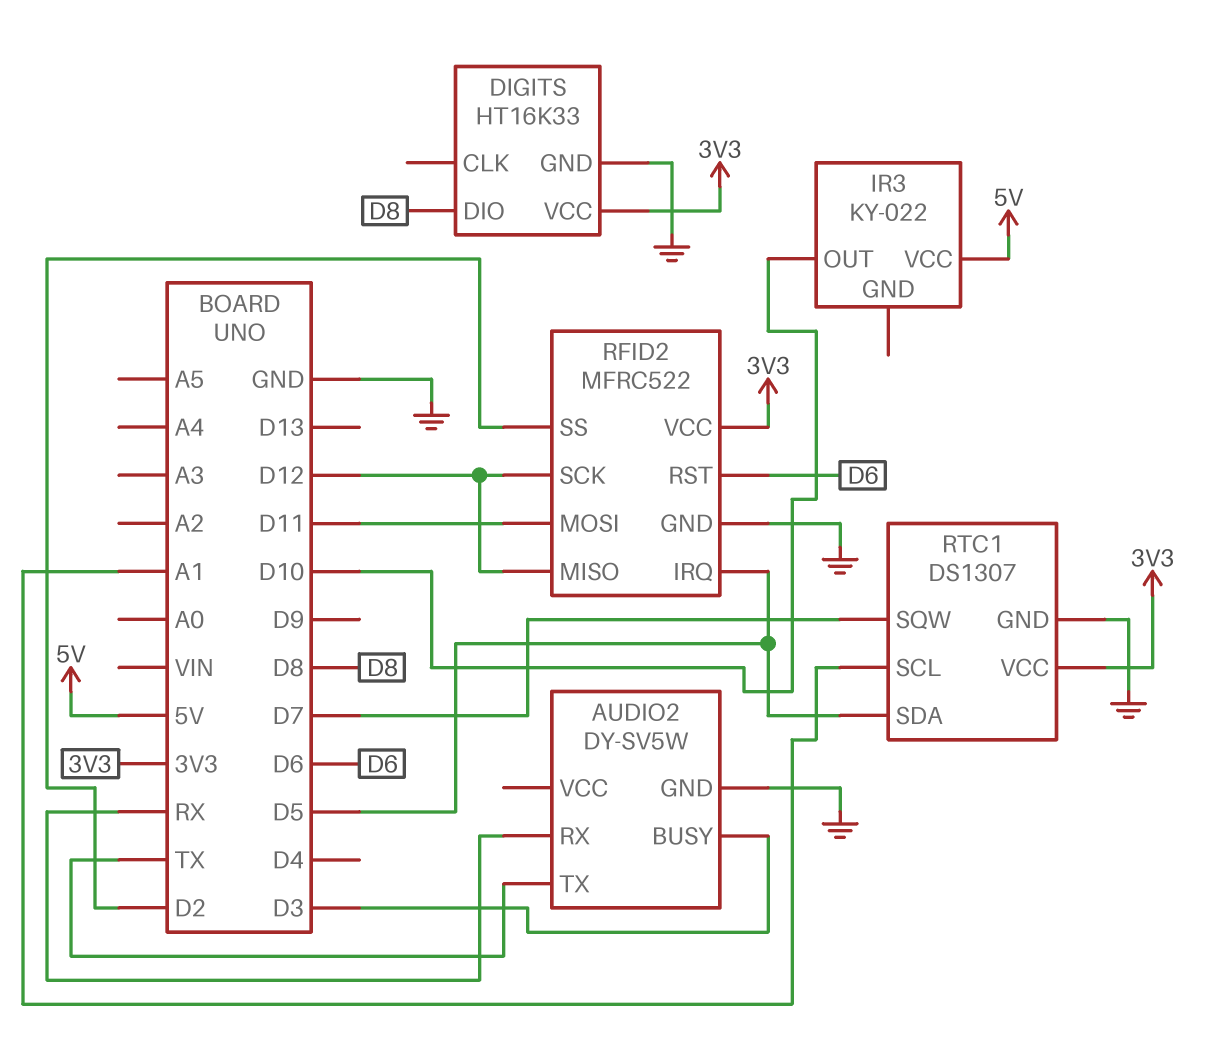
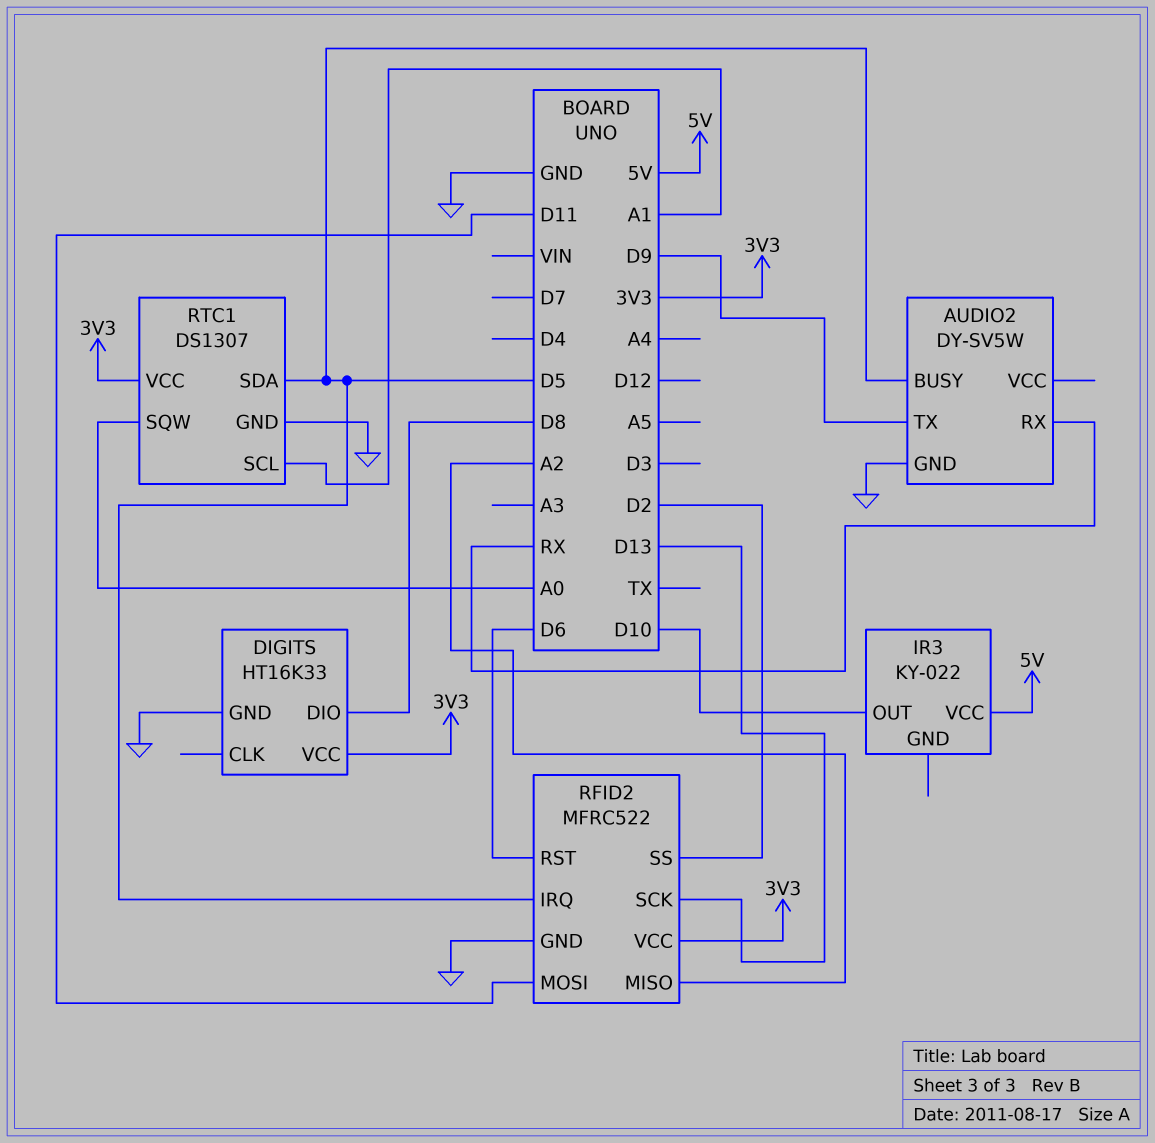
AUDIO2 pin BUSY: D3 -> D5
AUDIO2 pin TX: TX -> D9
RFID2 pin MISO: D12 -> A2
RFID2 pin SCK: D12 -> D13
RTC1 pin SQW: D7 -> A0

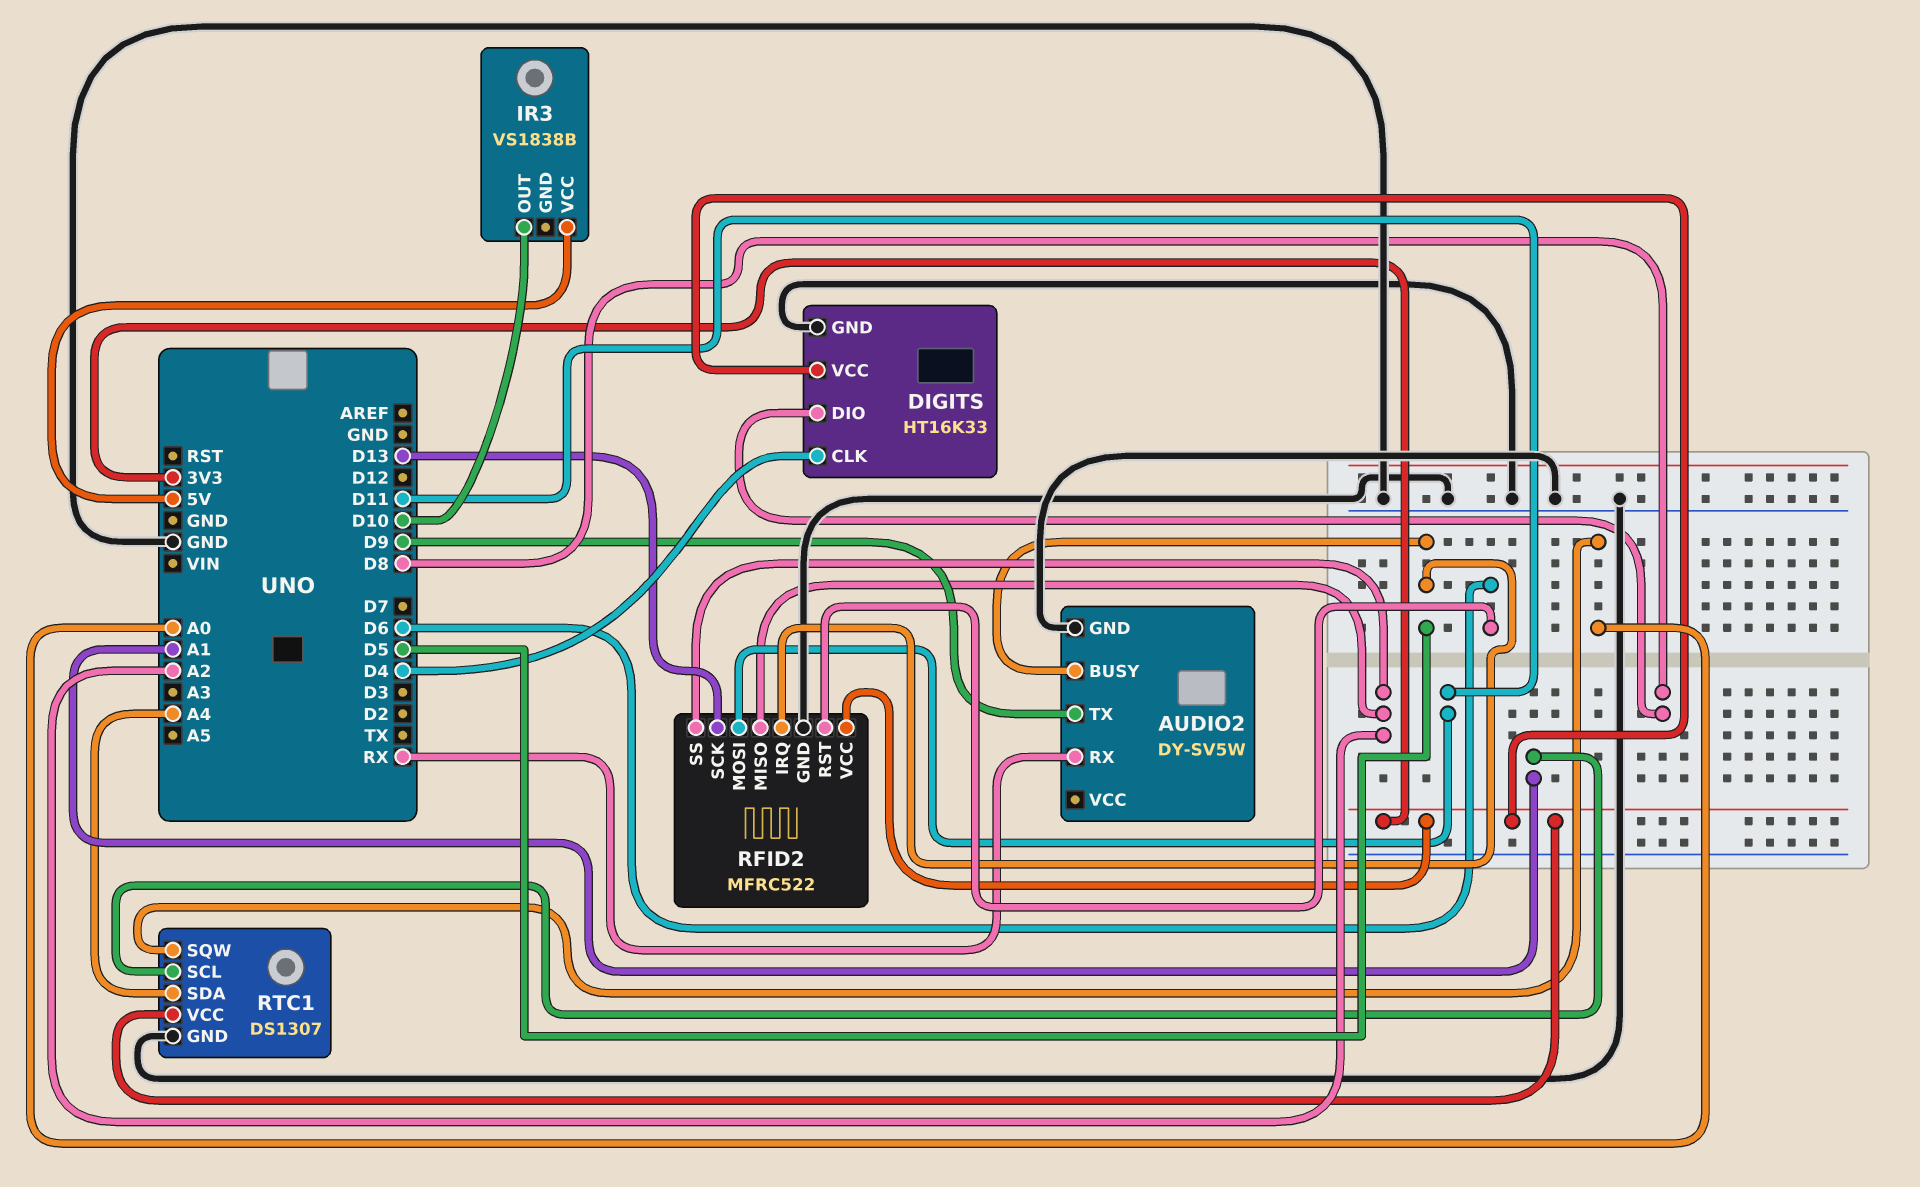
DIGITS pin CLK: none -> D4
IR3: KY-022 -> VS1838B
RFID2 pin SS: D2 -> A2
RTC1 pin SDA: D5 -> A4

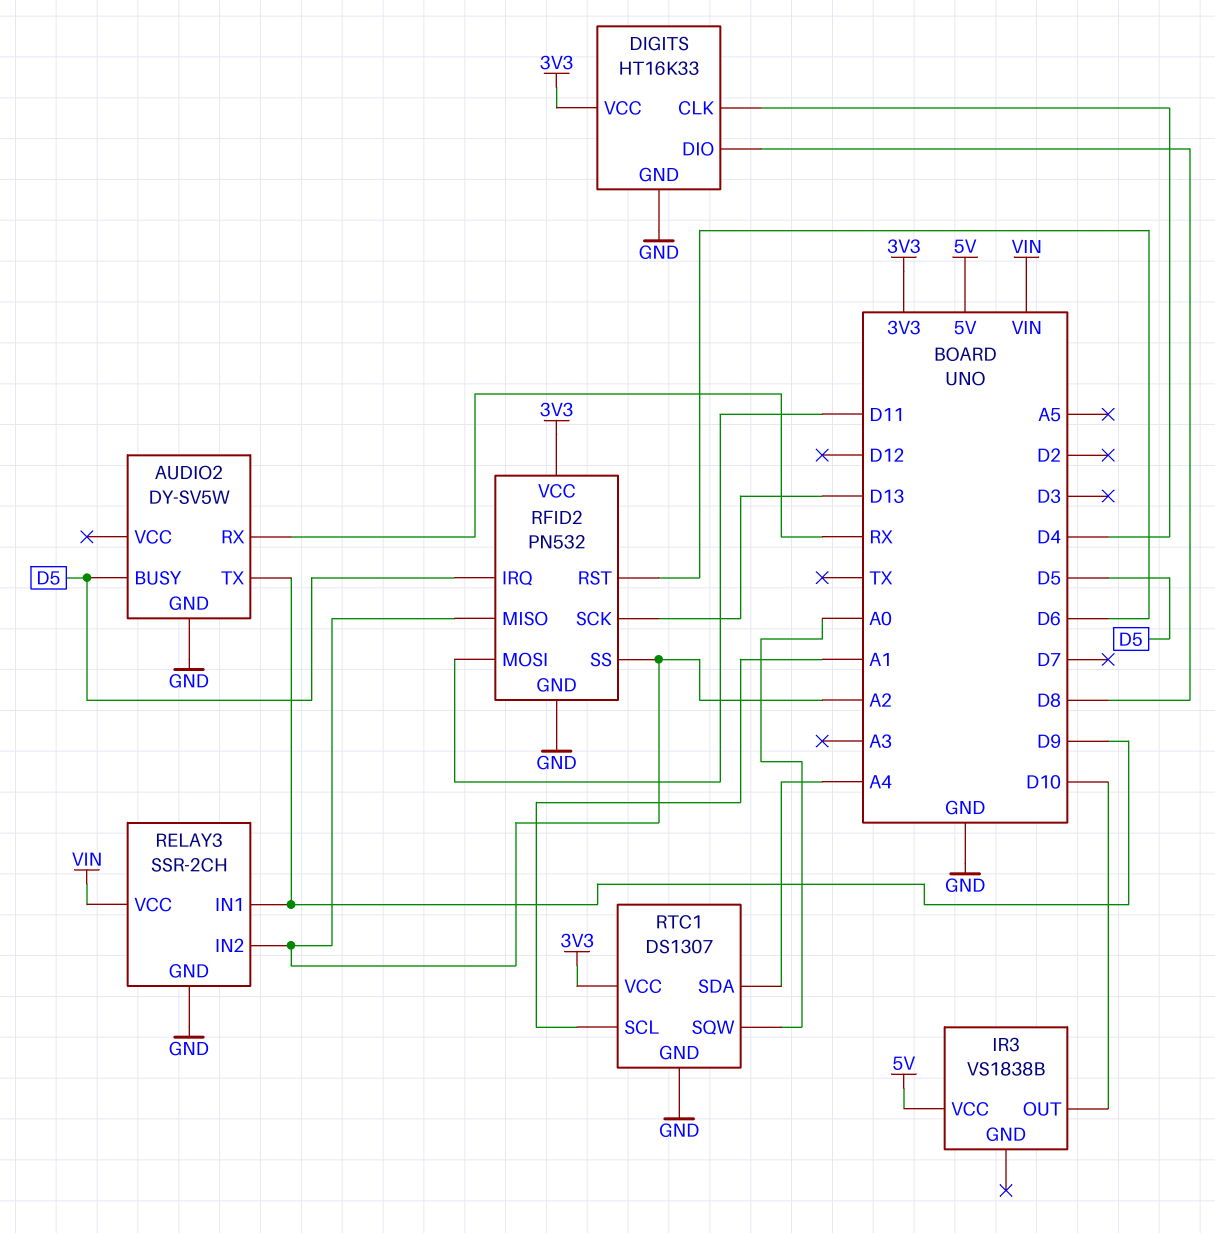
RELAY3: none -> SSR-2CH
RELAY3 pin GND: none -> GND
RELAY3 pin IN1: none -> D9
RELAY3 pin IN2: none -> A2
RELAY3 pin VCC: none -> VIN
RFID2: MFRC522 -> PN532

